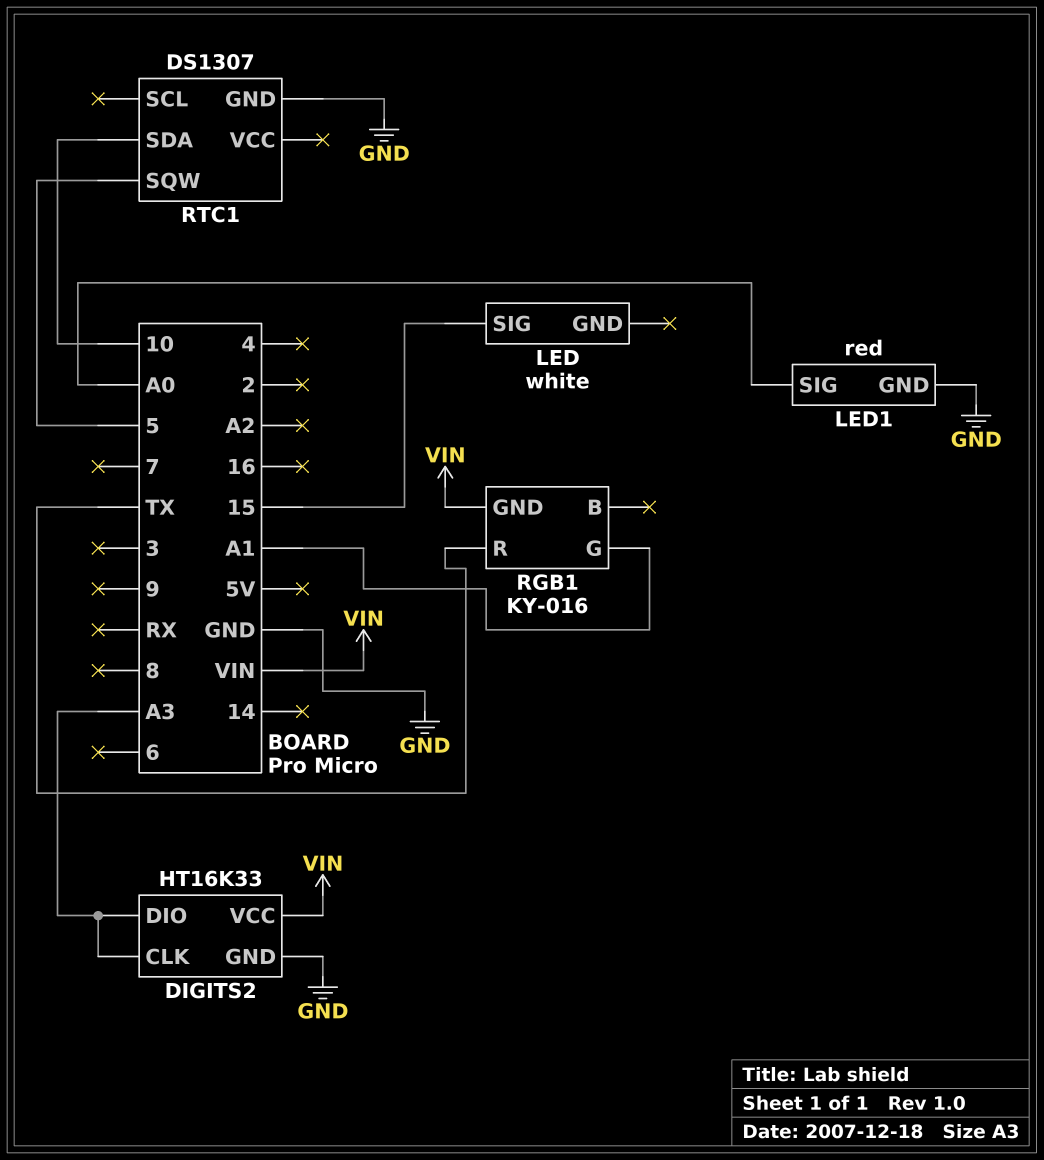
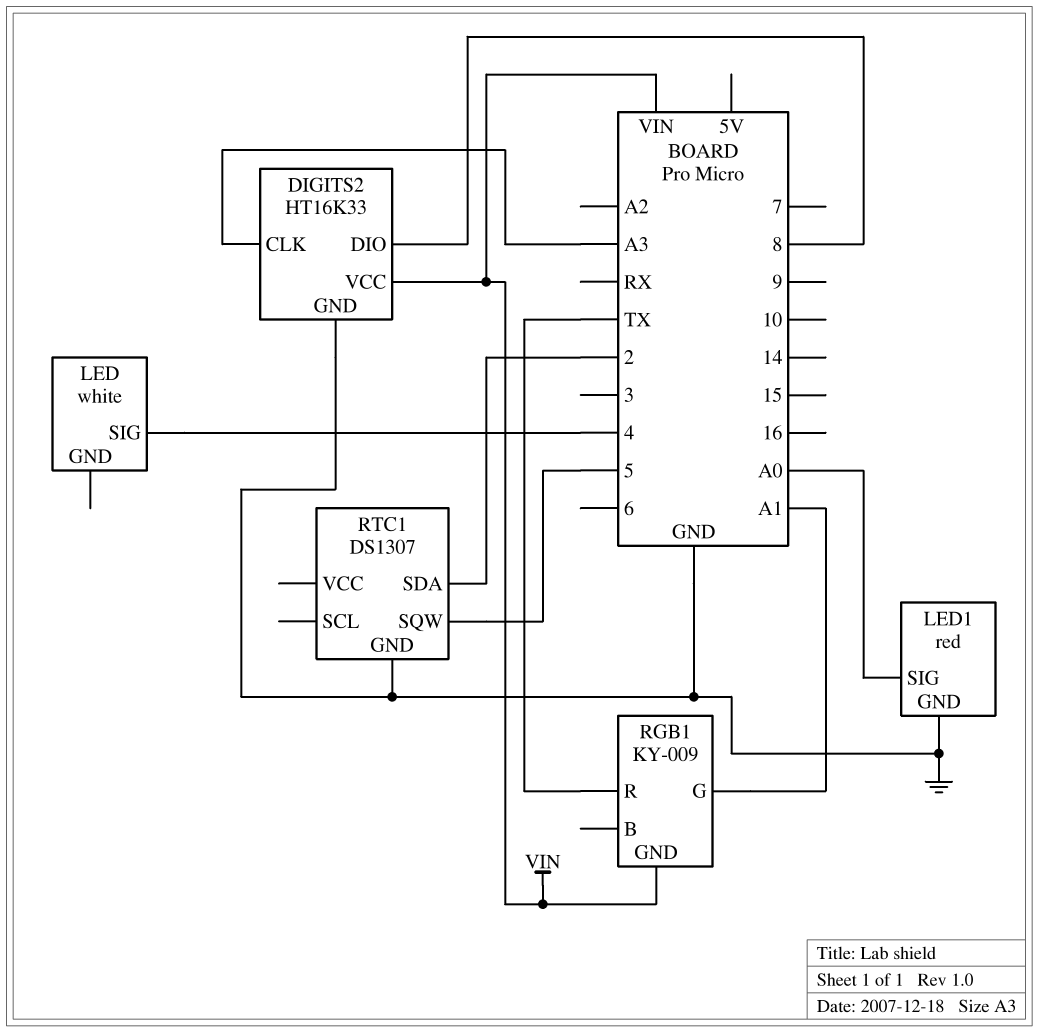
DIGITS2 pin DIO: A3 -> 8
LED pin SIG: 15 -> 4
RGB1: KY-016 -> KY-009
RTC1 pin SDA: 10 -> 2

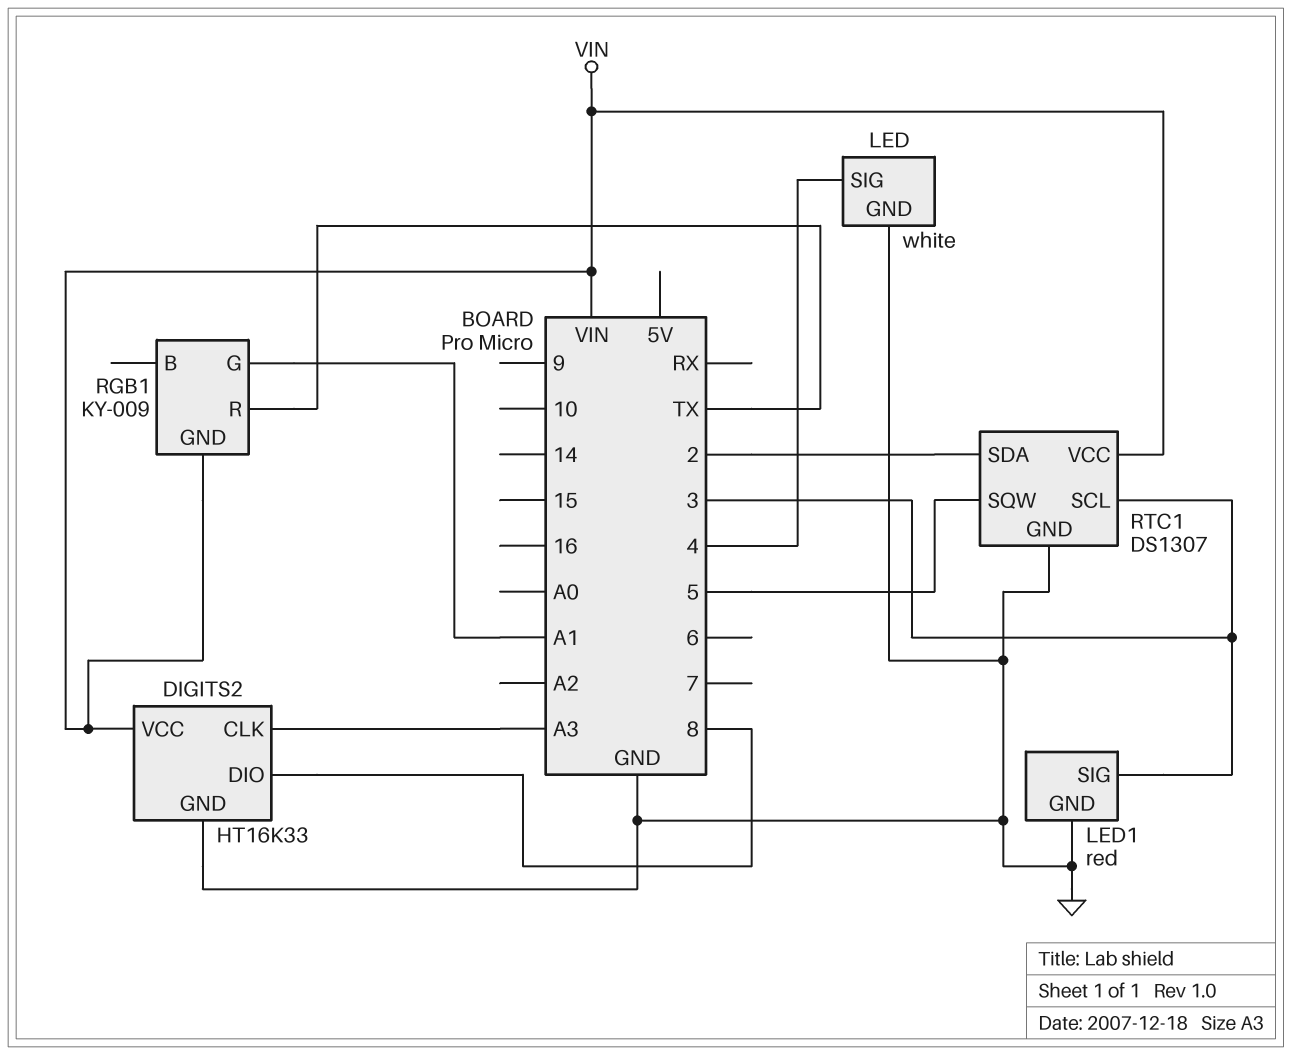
LED pin GND: none -> GND
LED1 pin SIG: A0 -> 3
RTC1 pin SCL: none -> 3
RTC1 pin VCC: none -> VIN

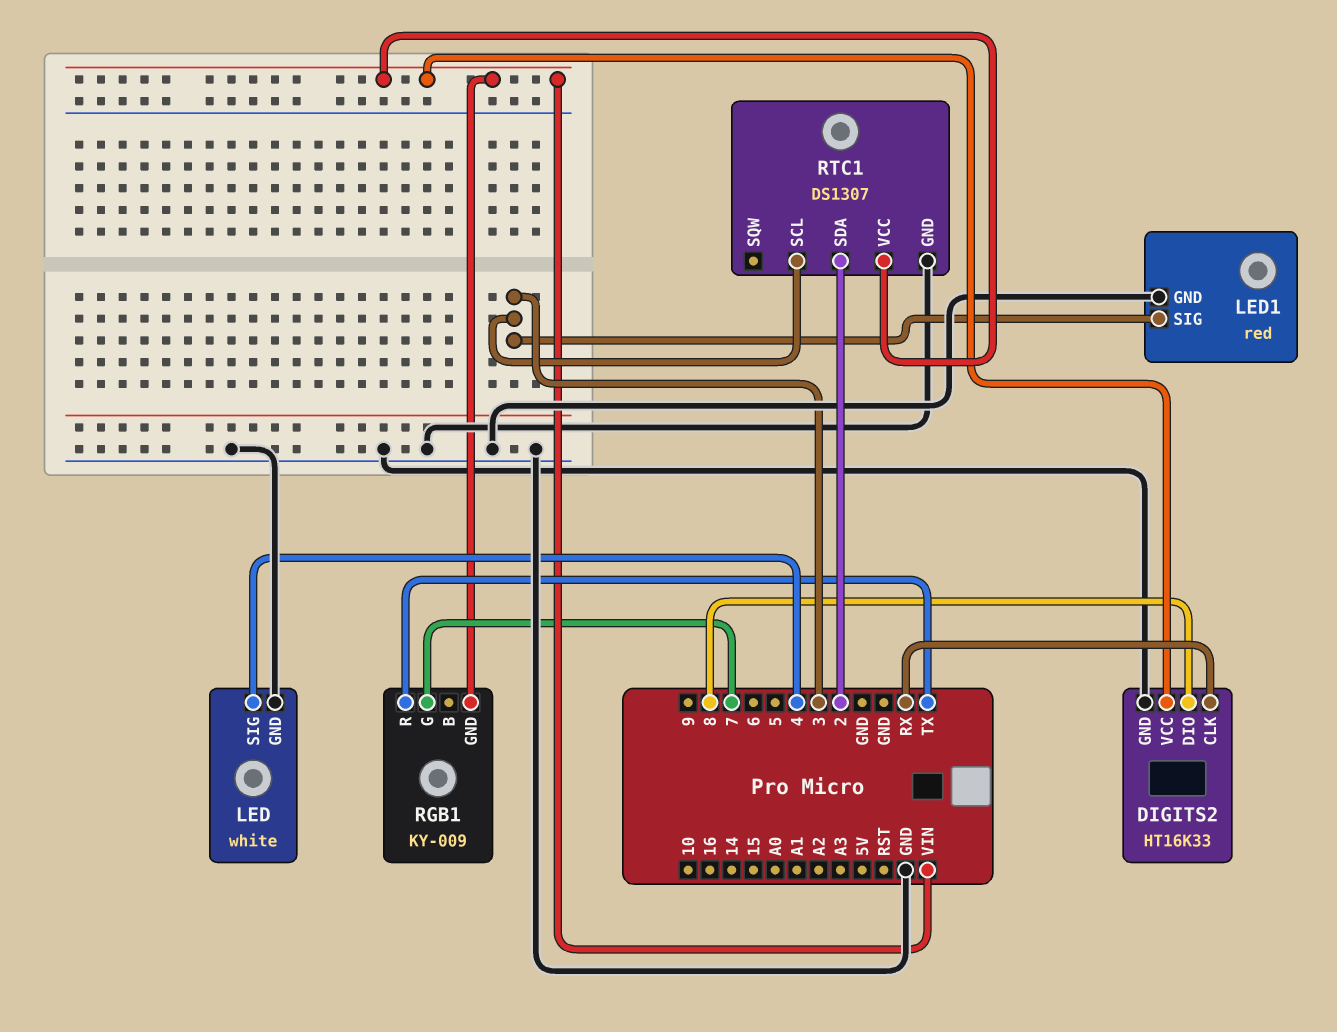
DIGITS2 pin CLK: A3 -> RX
RGB1 pin G: A1 -> 7
RTC1 pin SQW: 5 -> none

